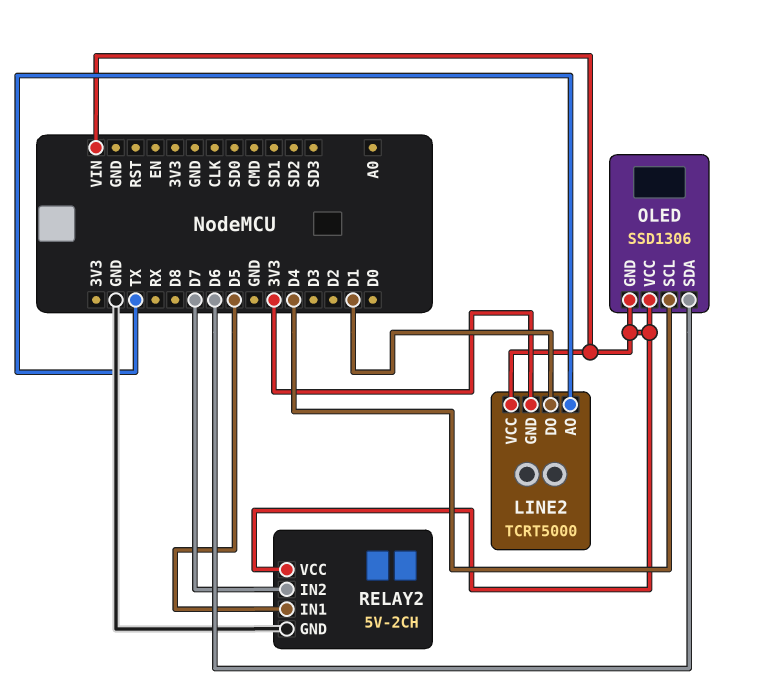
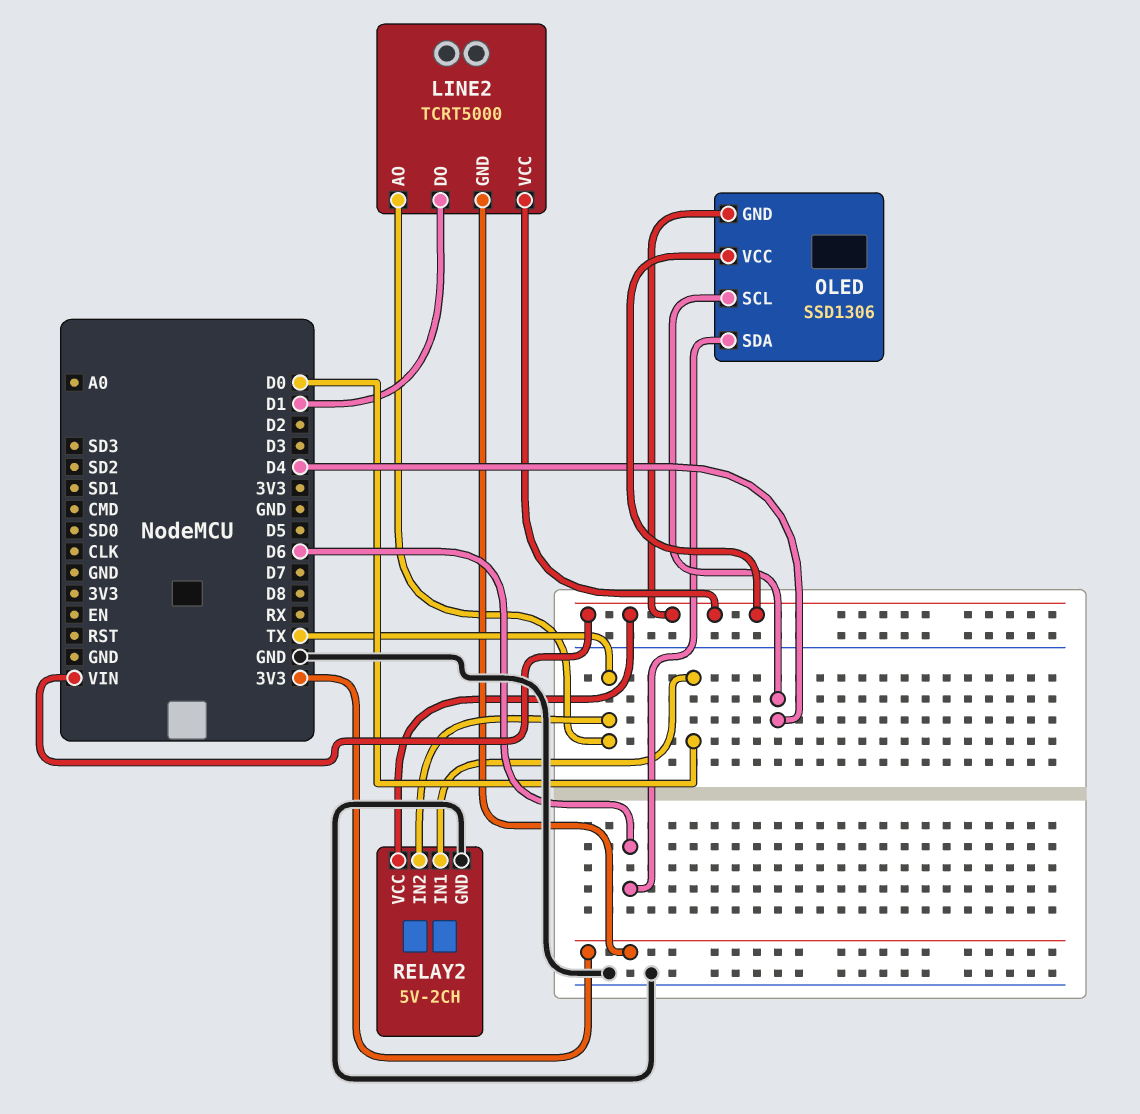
RELAY2 pin IN1: D5 -> D0
RELAY2 pin IN2: D7 -> TX

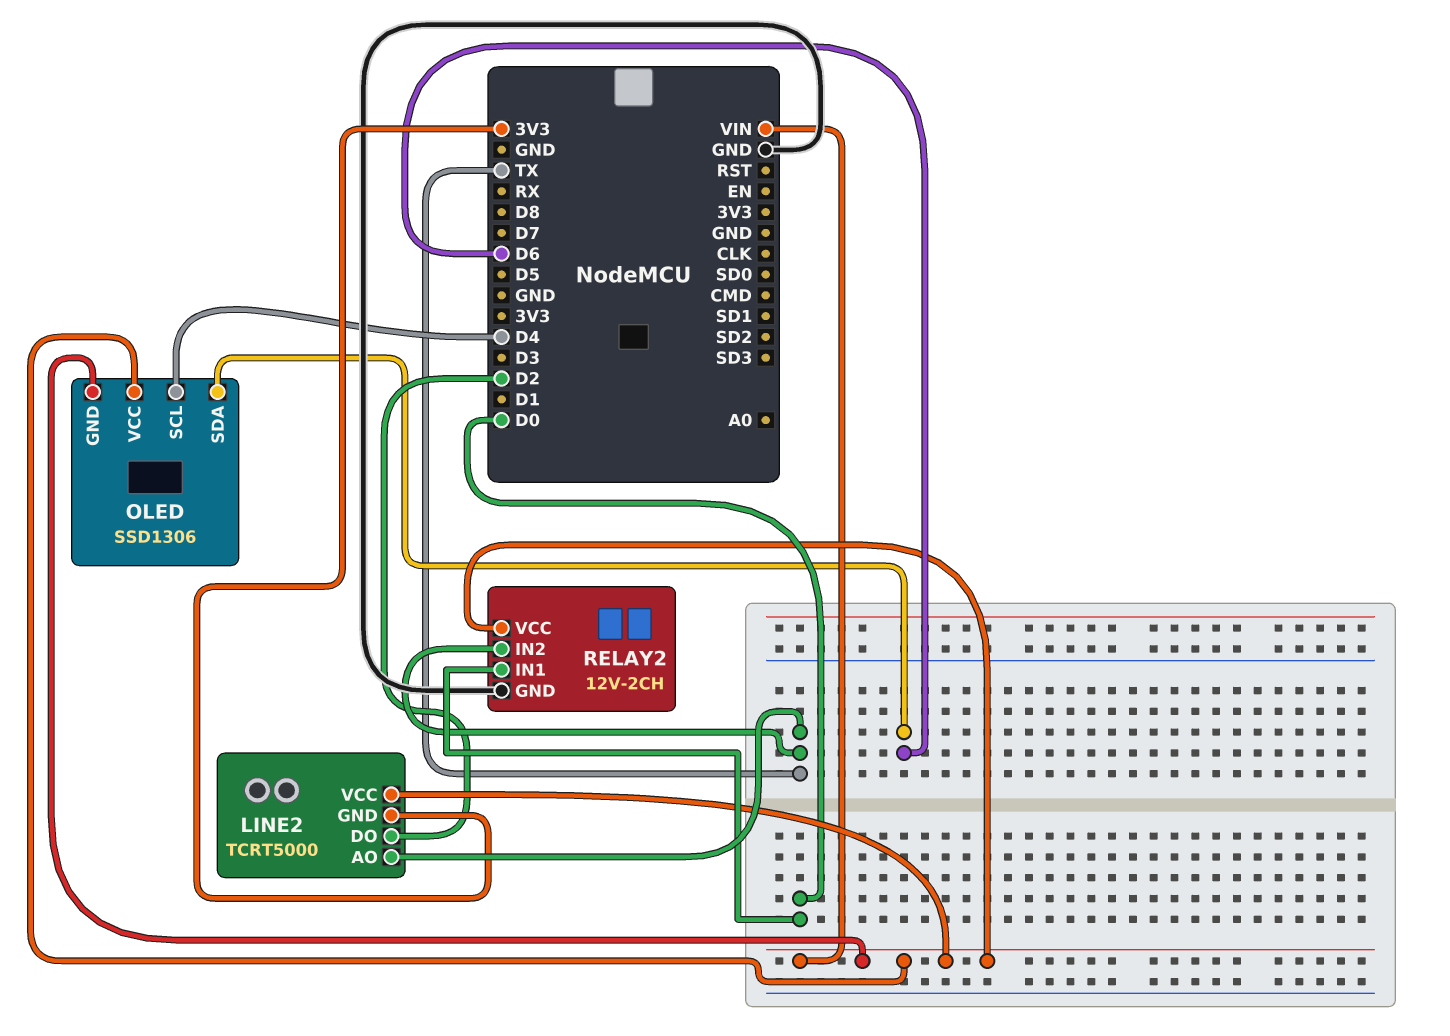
LINE2 pin DO: D1 -> D2
RELAY2: 5V-2CH -> 12V-2CH

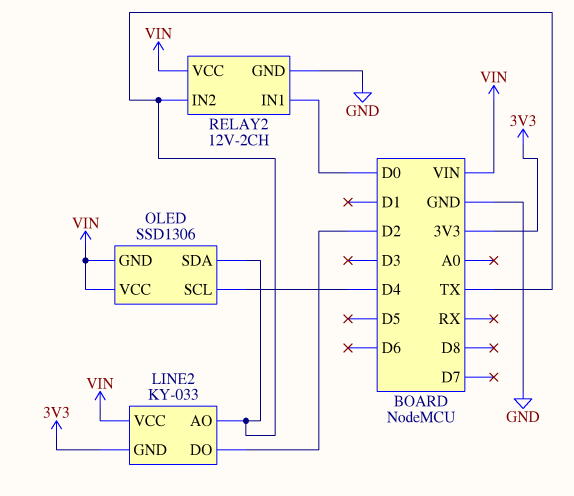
LINE2: TCRT5000 -> KY-033
OLED pin SDA: D6 -> TX

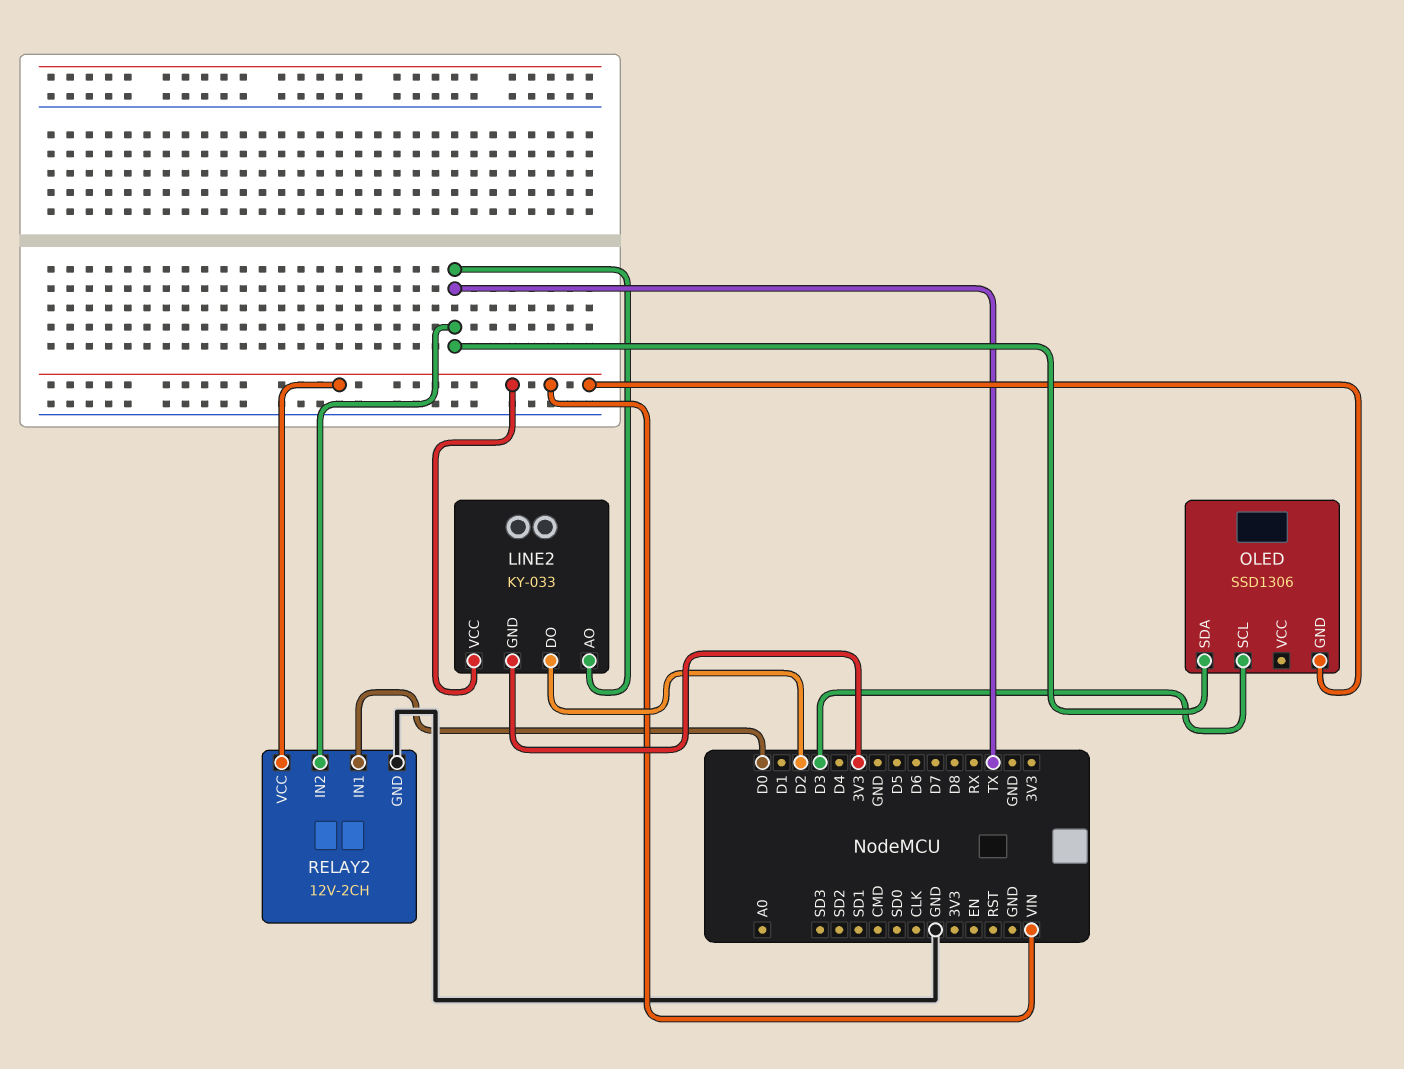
OLED pin SCL: D4 -> D3
OLED pin VCC: VIN -> none

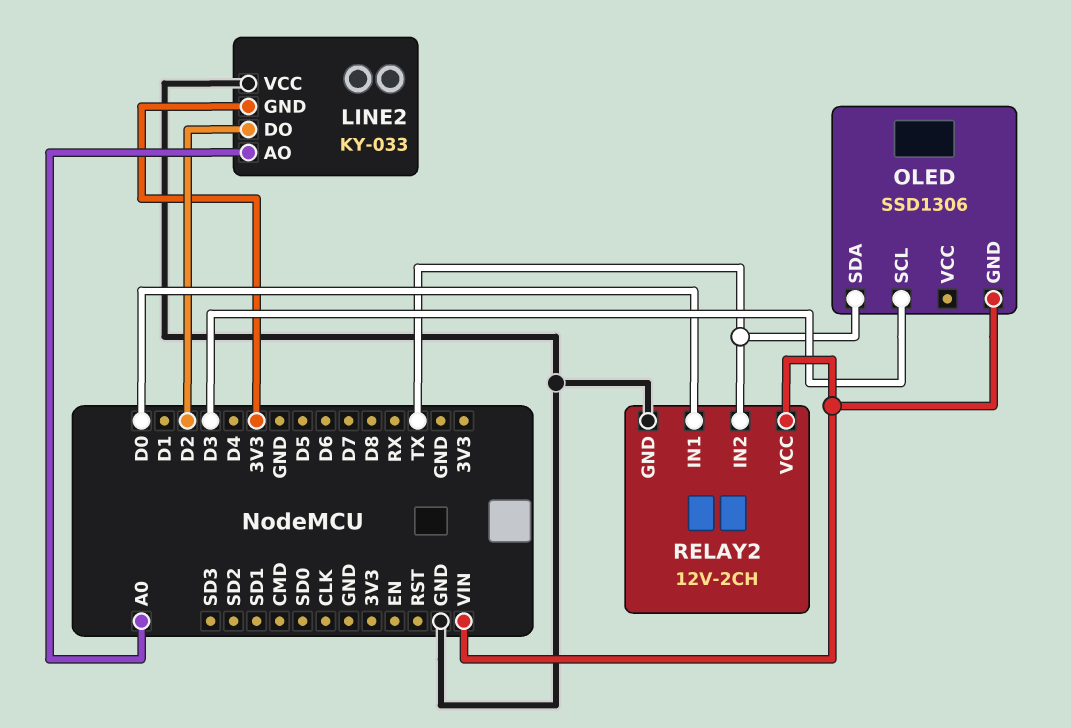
LINE2 pin AO: TX -> A0
LINE2 pin VCC: VIN -> GND

